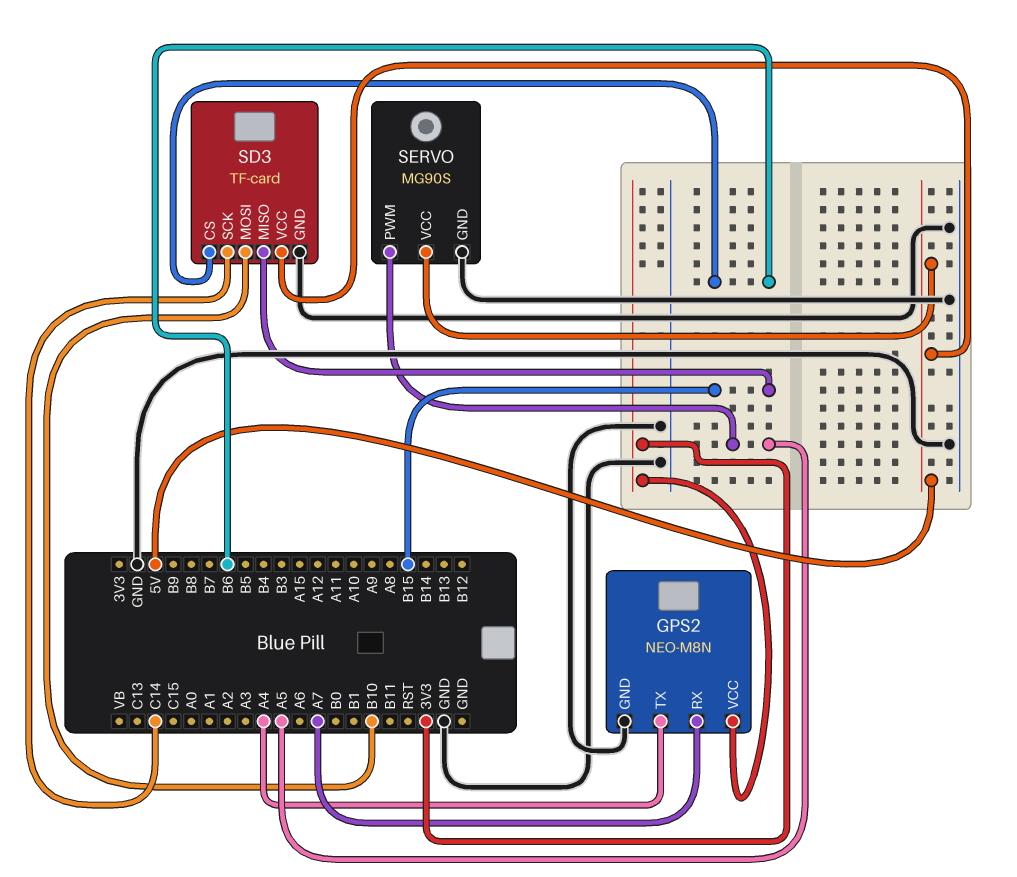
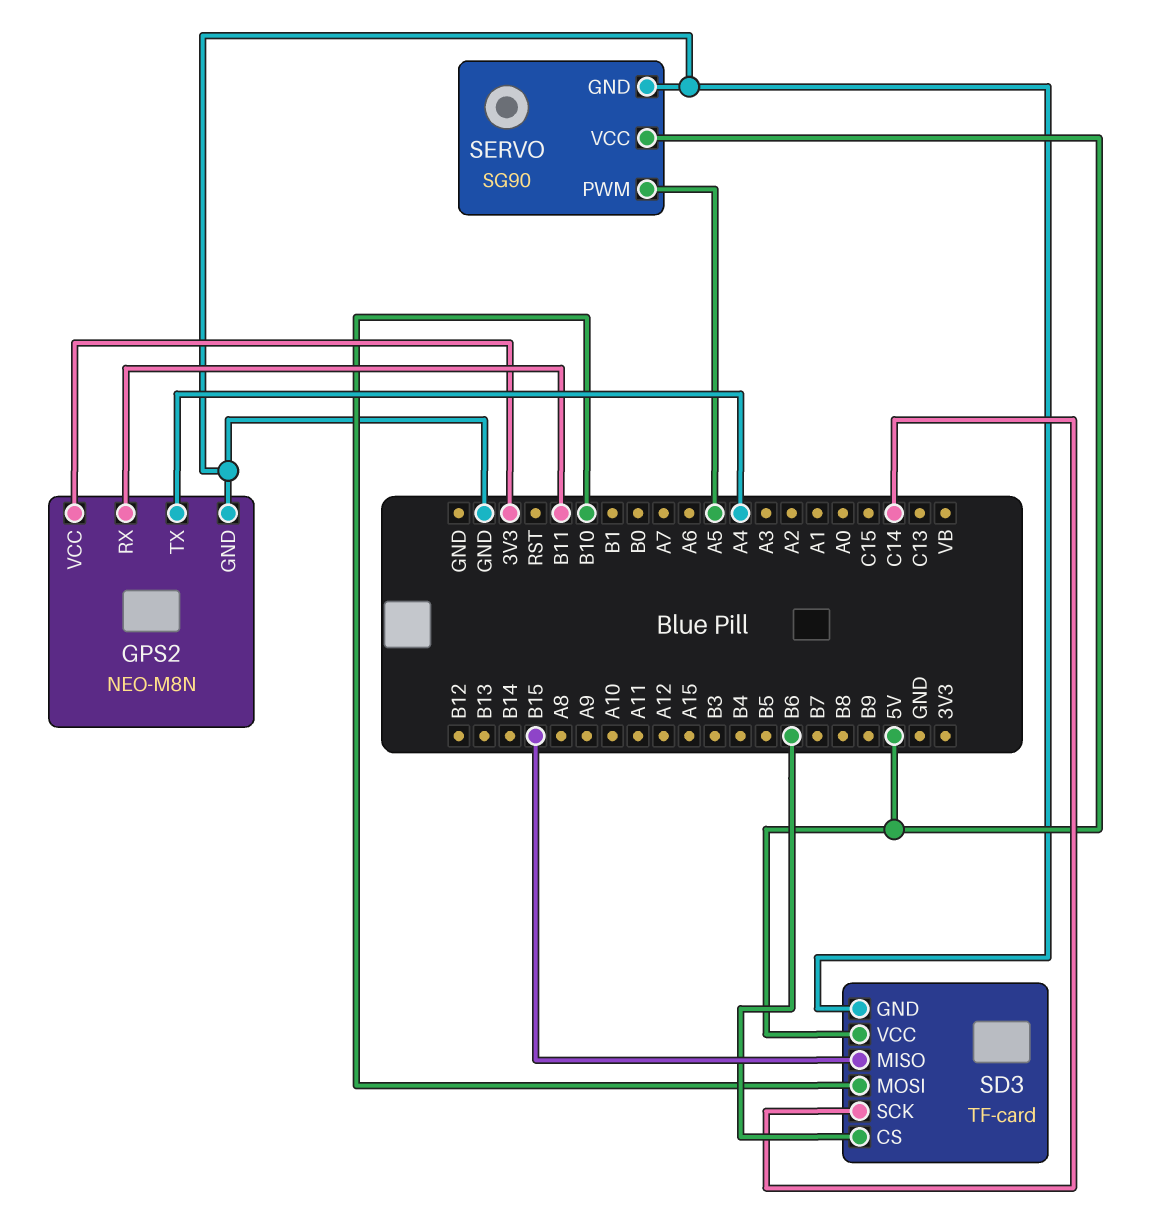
GPS2 pin RX: A7 -> B11
SERVO: MG90S -> SG90

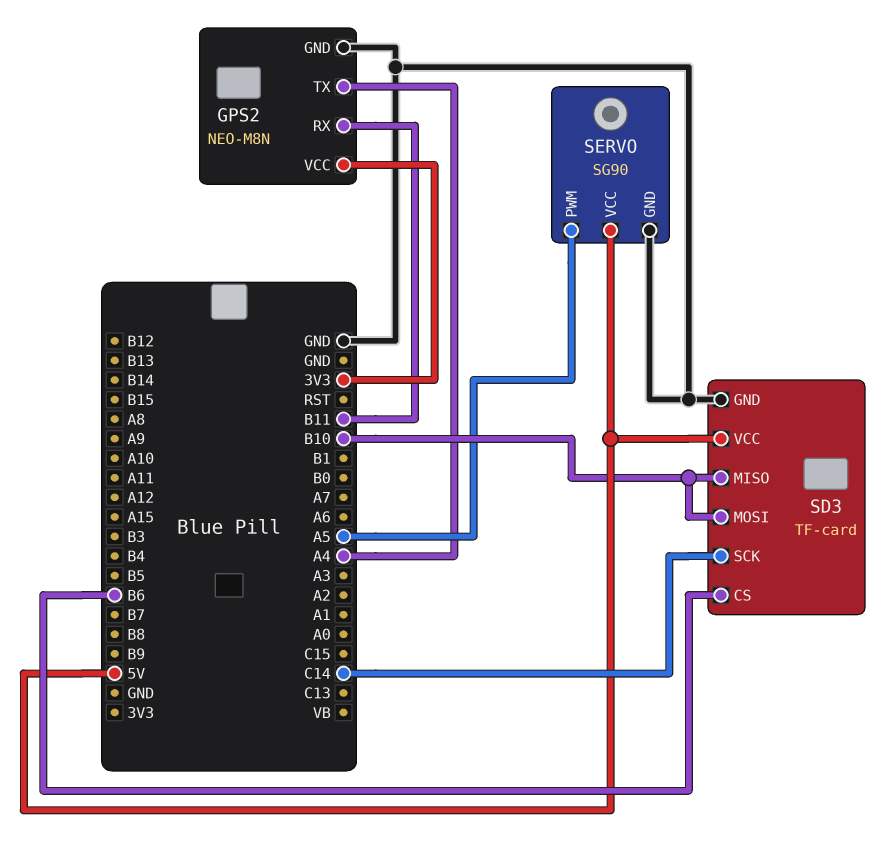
SD3 pin MISO: B15 -> B10

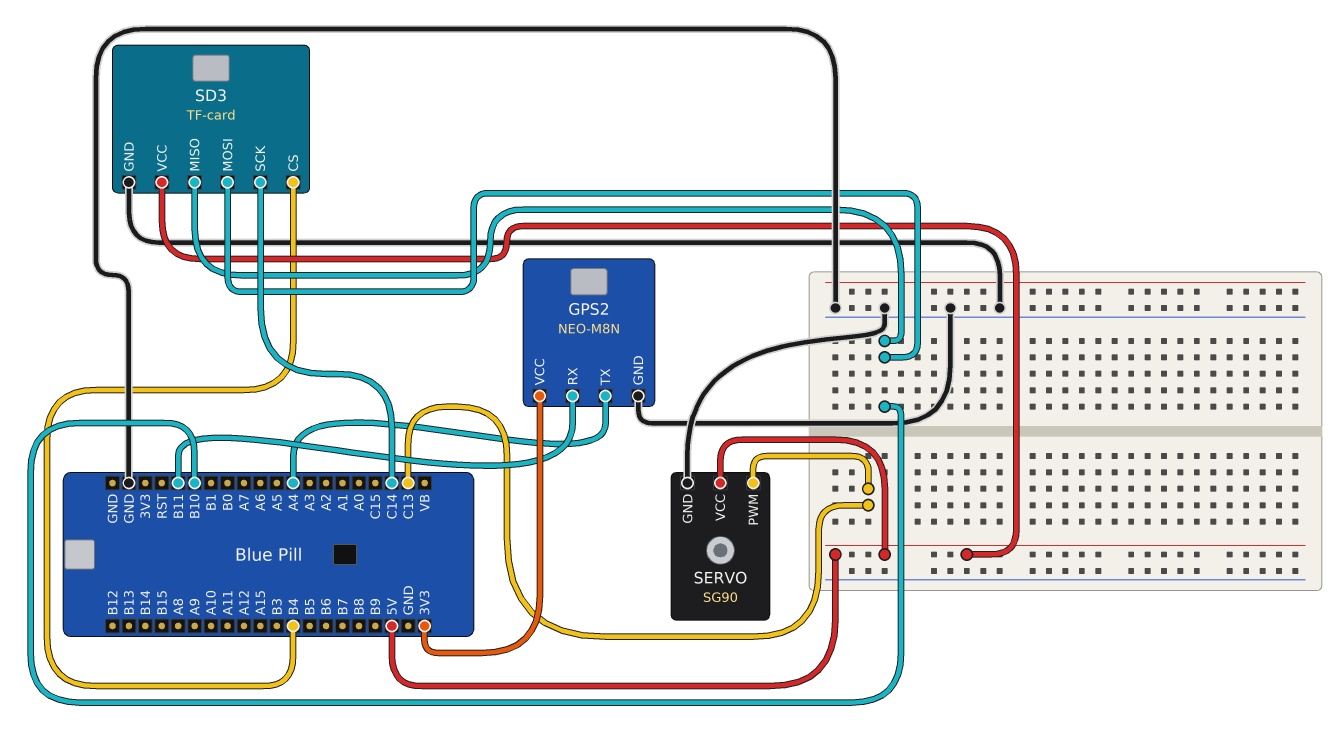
SD3 pin CS: B6 -> B4
SERVO pin PWM: A5 -> C13

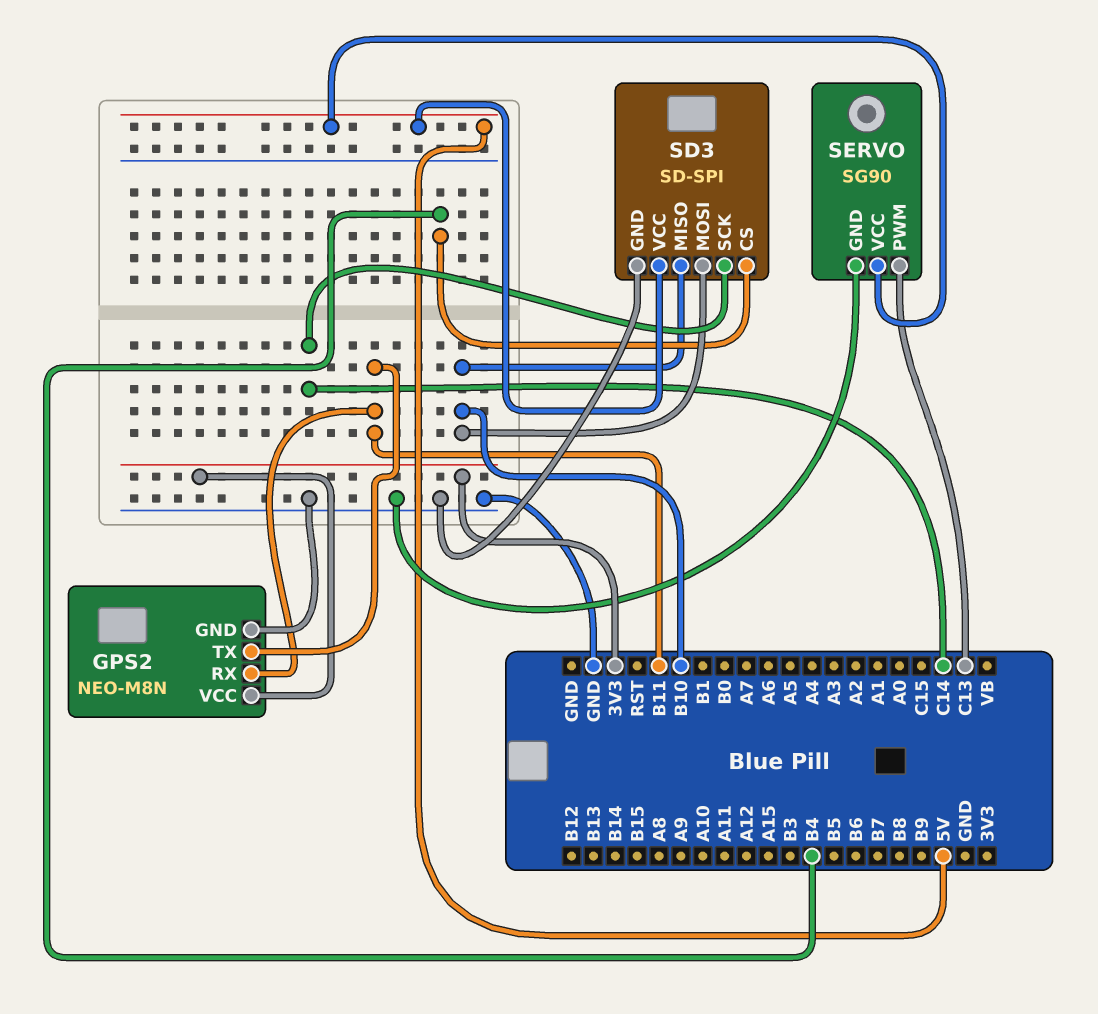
GPS2 pin TX: A4 -> B11
SD3: TF-card -> SD-SPI

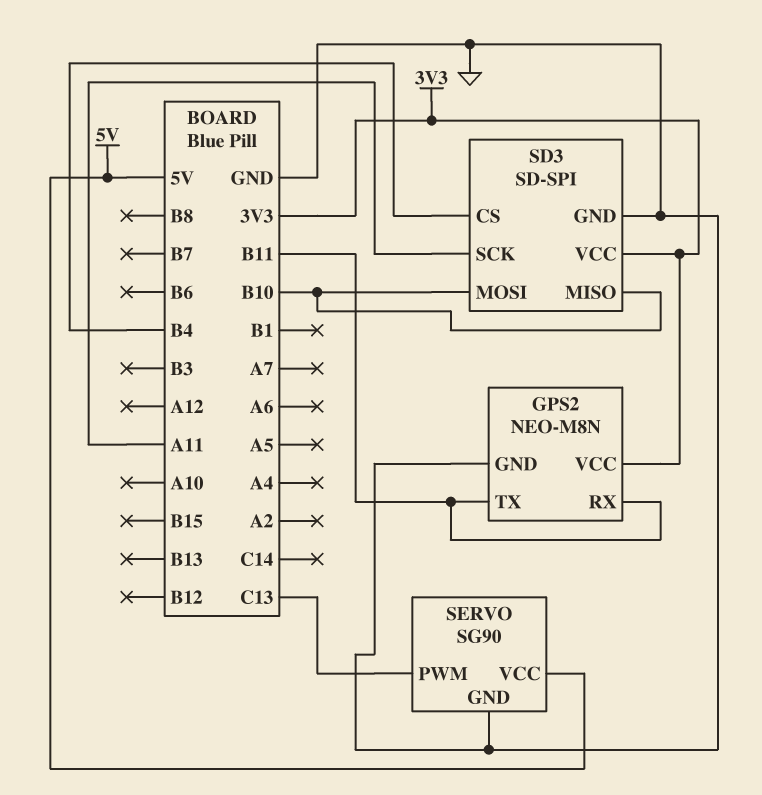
SD3 pin SCK: C14 -> A11
SD3 pin VCC: 5V -> 3V3

